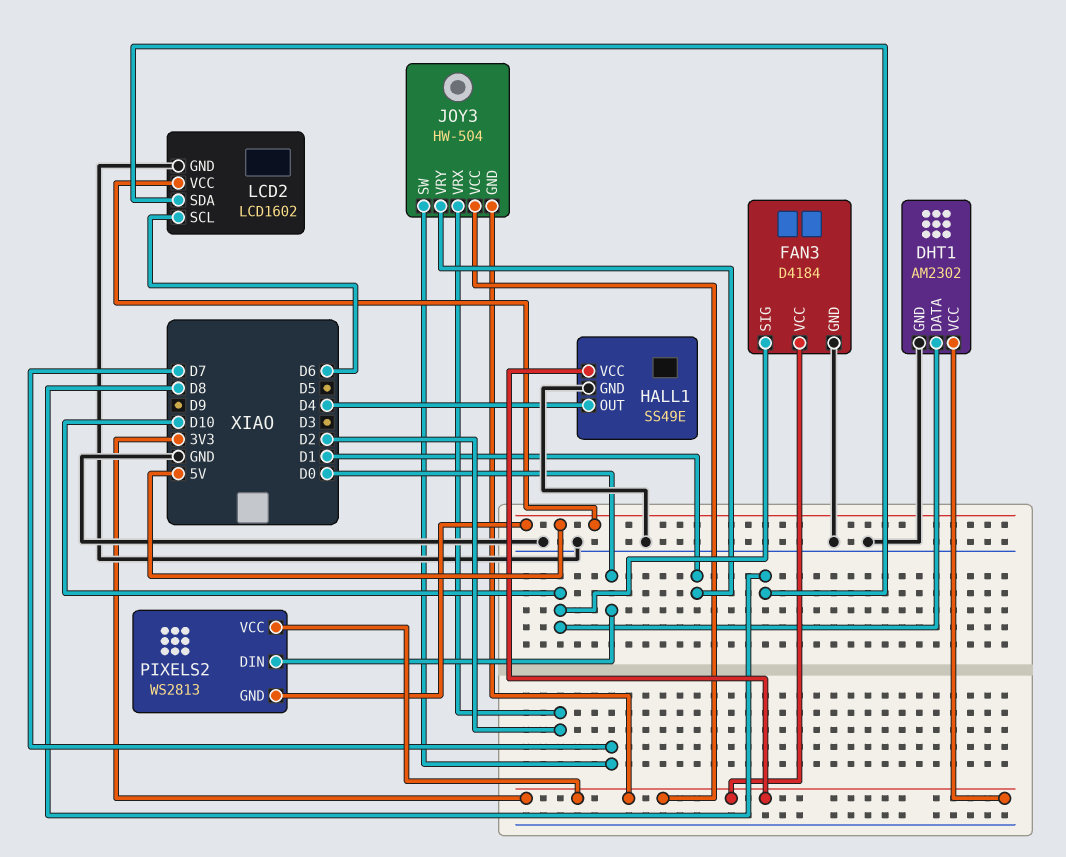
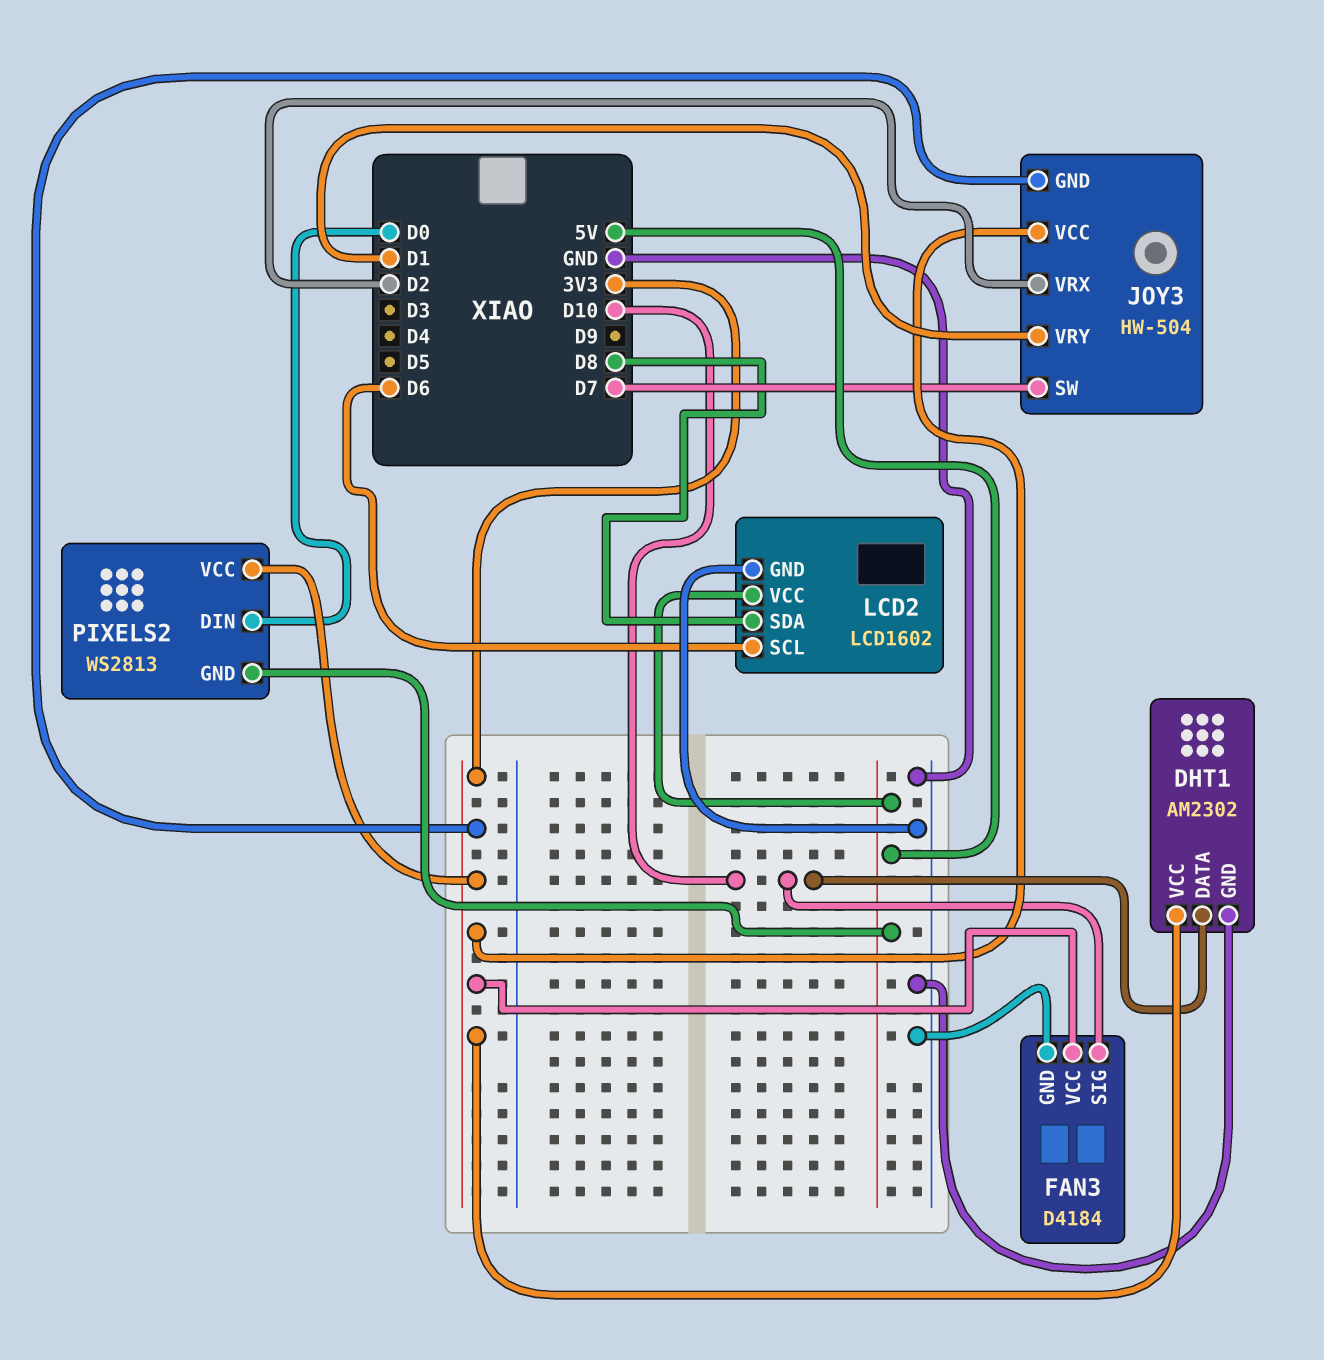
HALL1: SS49E -> none
HALL1 pin GND: GND -> none
HALL1 pin OUT: D4 -> none
HALL1 pin VCC: 3V3 -> none

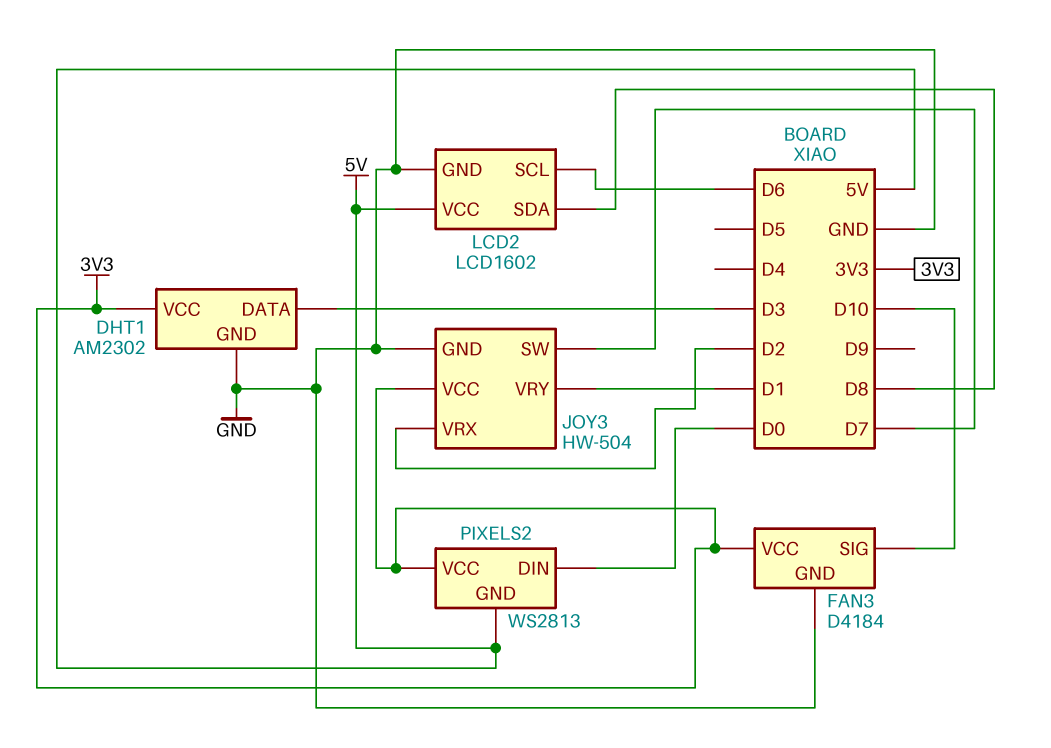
DHT1 pin DATA: D10 -> D3
JOY3 pin GND: 3V3 -> GND

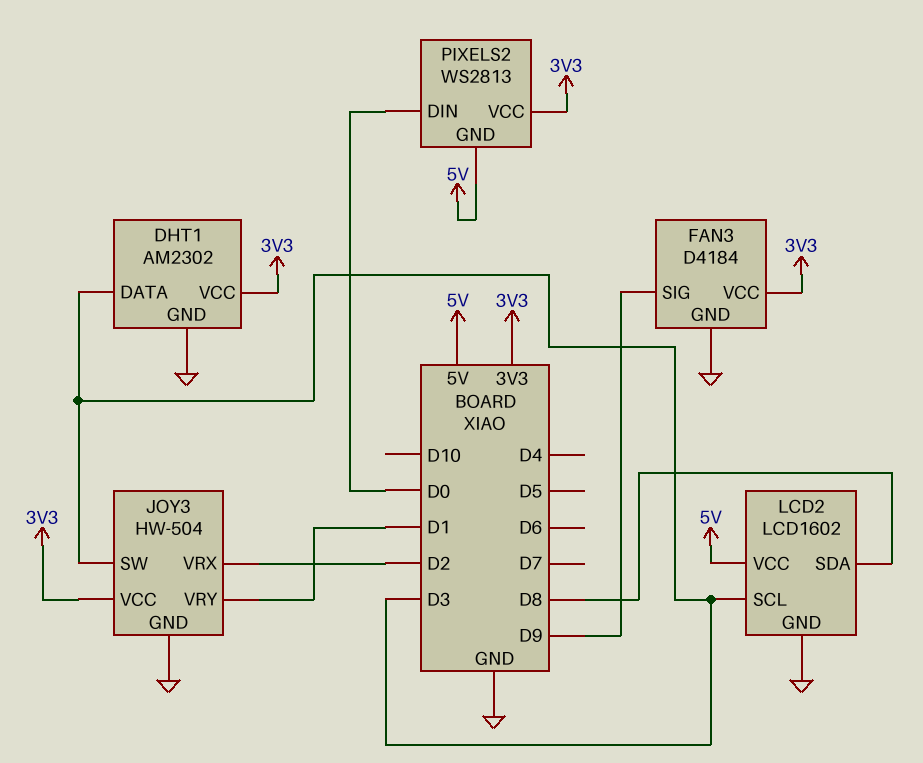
FAN3 pin SIG: D10 -> D9
JOY3 pin SW: D7 -> D3
LCD2 pin SCL: D6 -> D3

